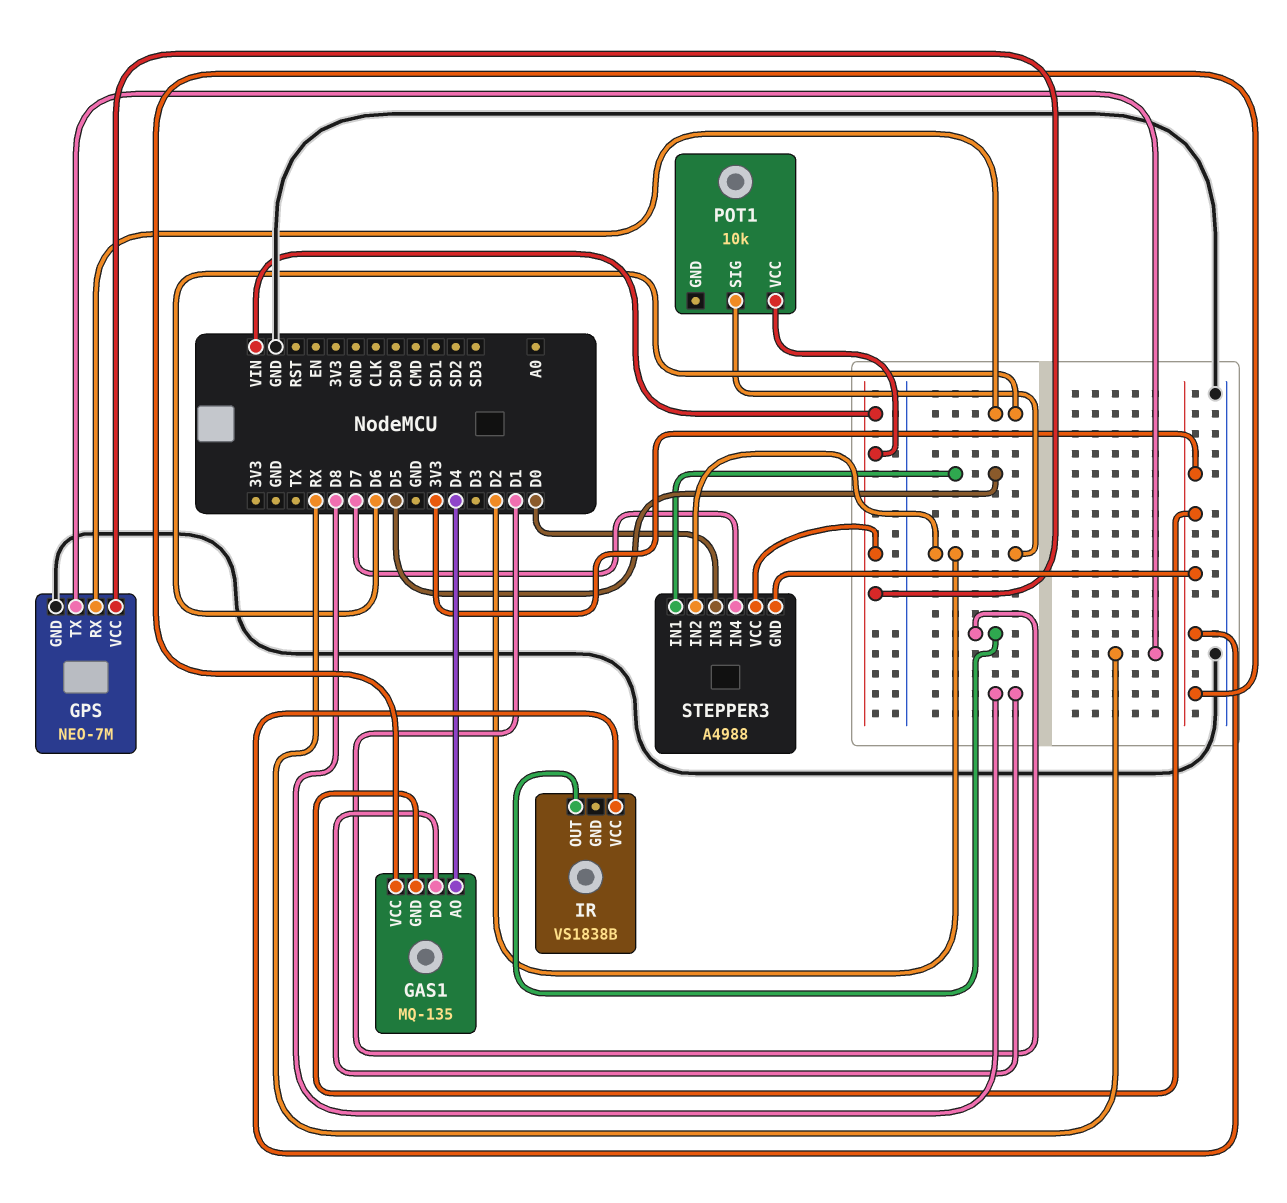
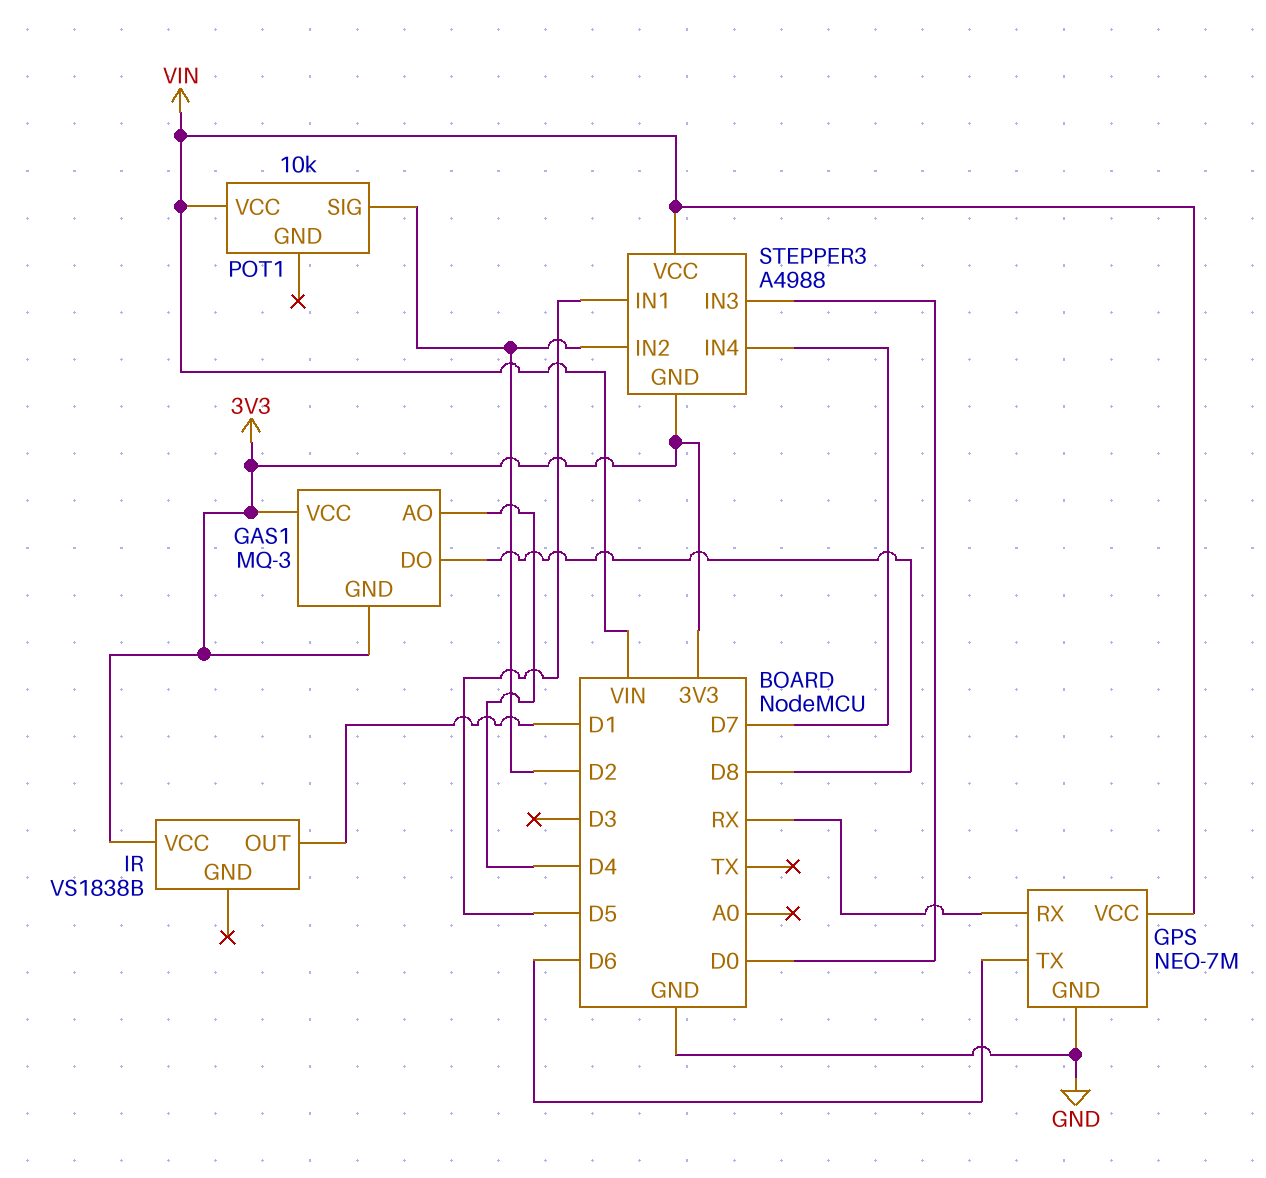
GAS1: MQ-135 -> MQ-3
GPS pin RX: D6 -> RX
GPS pin TX: RX -> D6

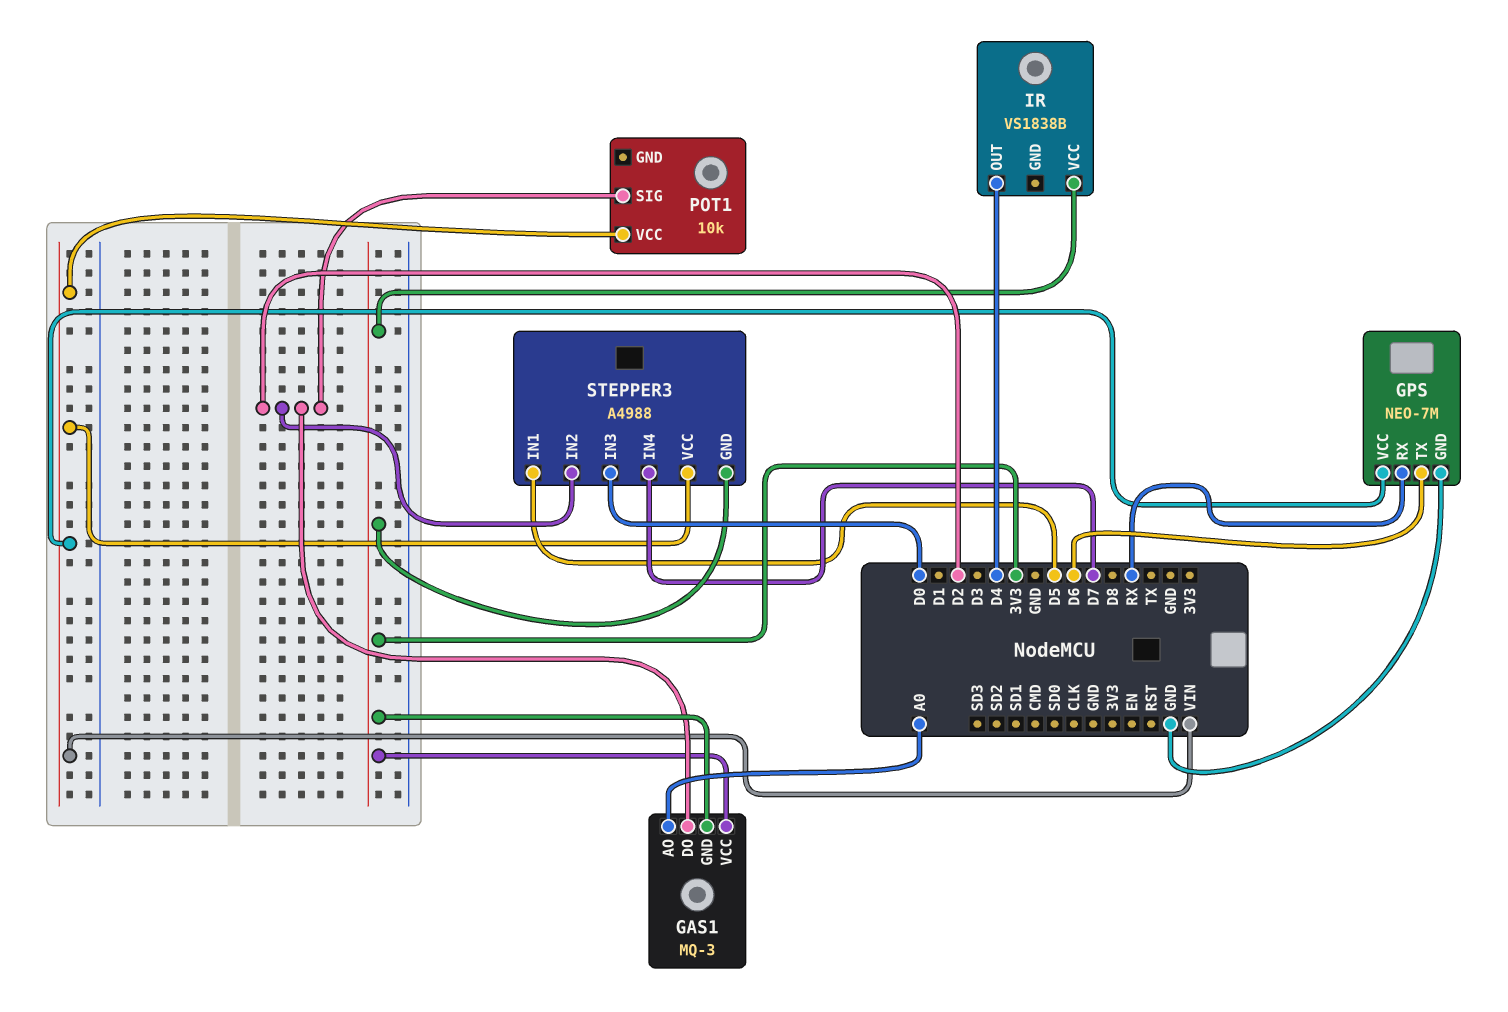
GAS1 pin AO: D4 -> A0
GAS1 pin DO: D8 -> D2
IR pin OUT: D1 -> D4

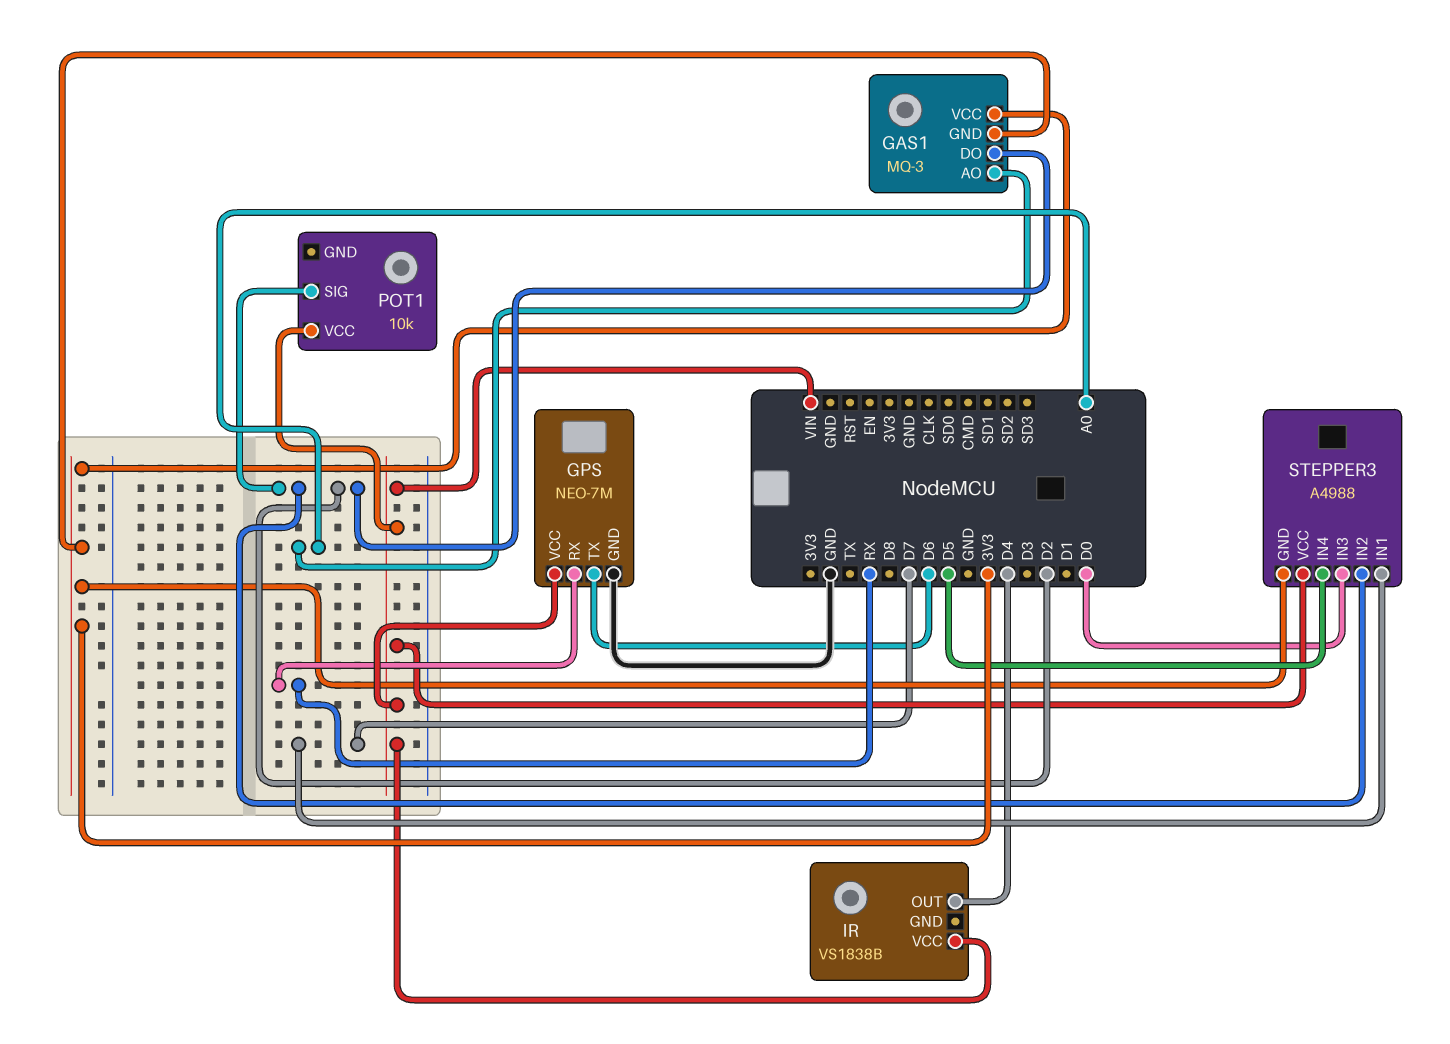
IR pin VCC: 3V3 -> VIN
STEPPER3 pin IN1: D5 -> D7
STEPPER3 pin IN4: D7 -> D5

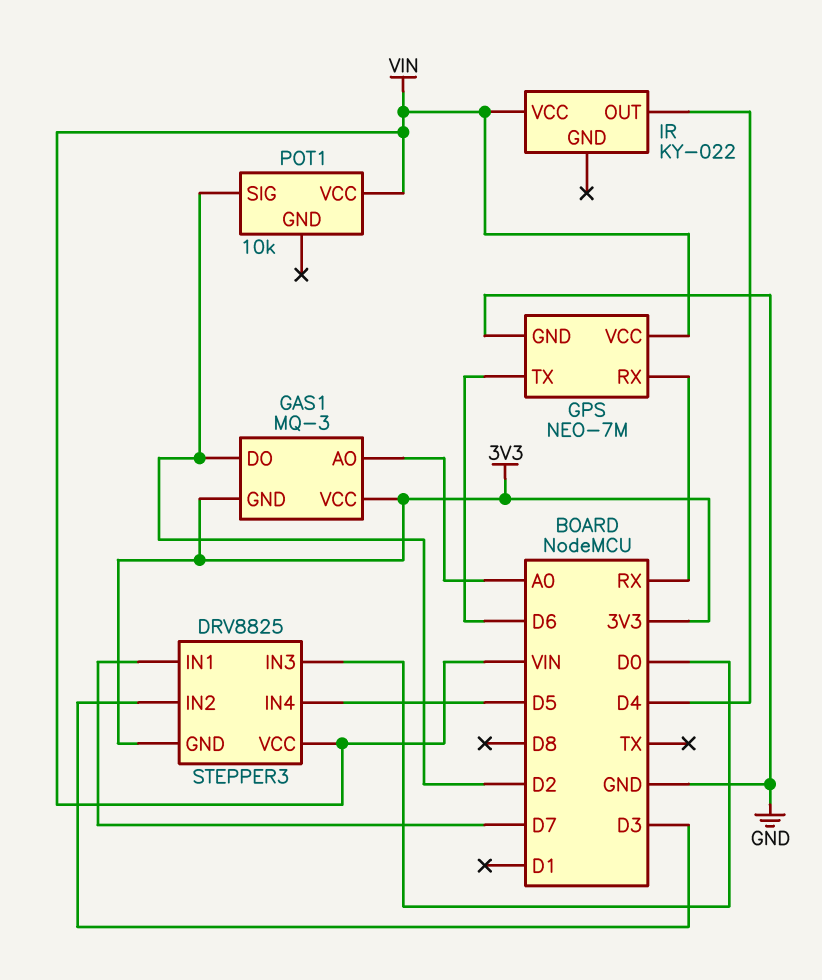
IR: VS1838B -> KY-022
STEPPER3: A4988 -> DRV8825
STEPPER3 pin IN2: D2 -> D3

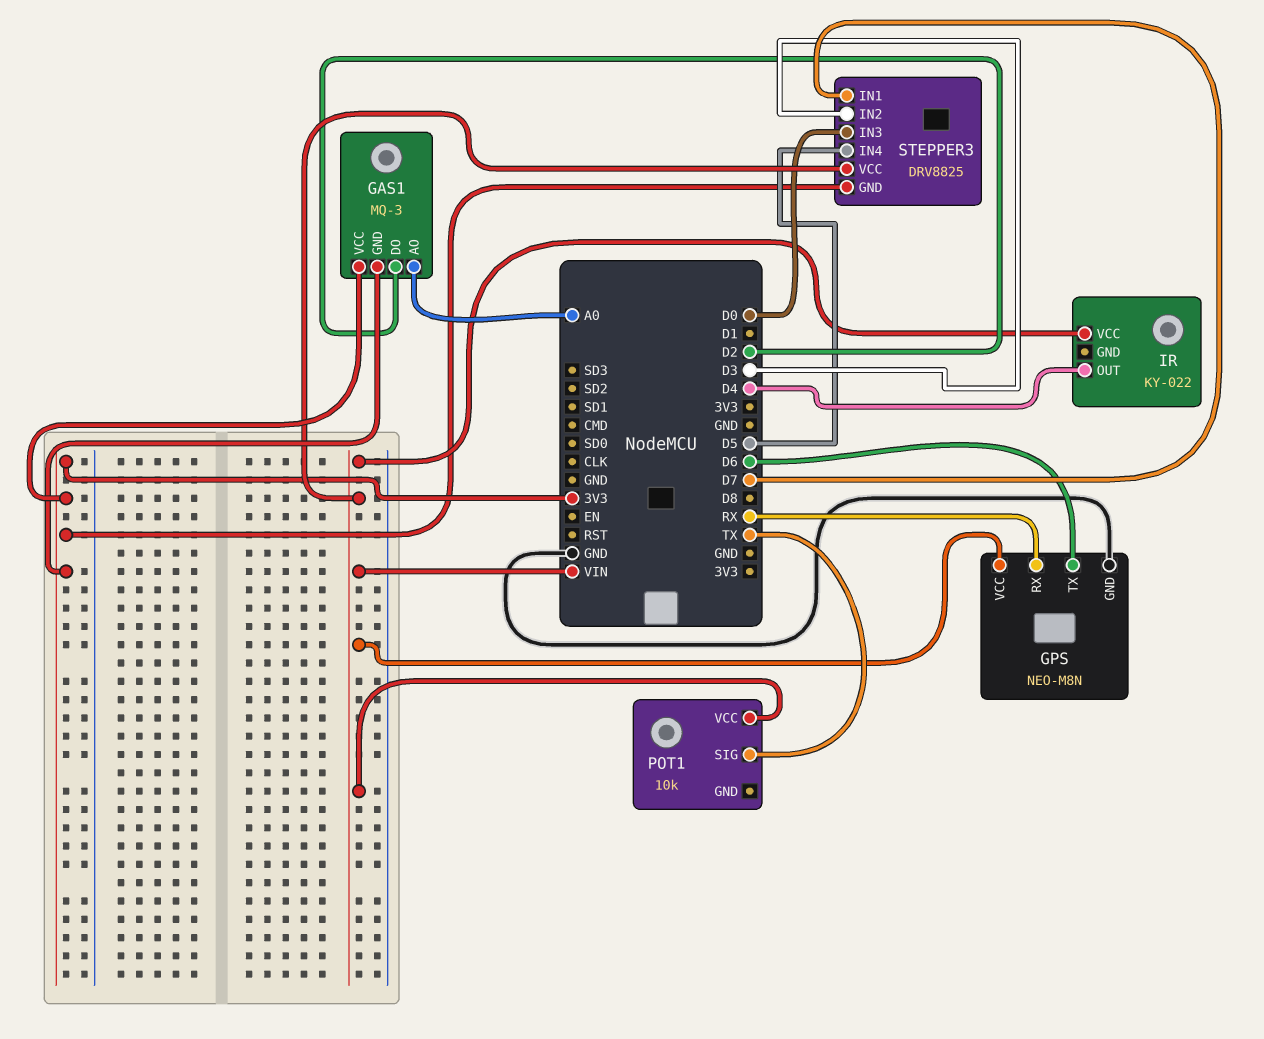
GPS: NEO-7M -> NEO-M8N
POT1 pin SIG: D2 -> TX

